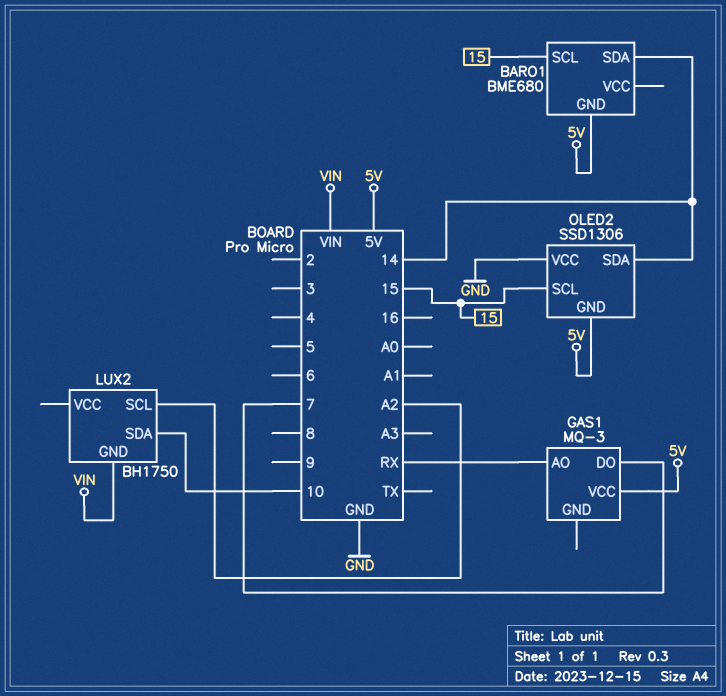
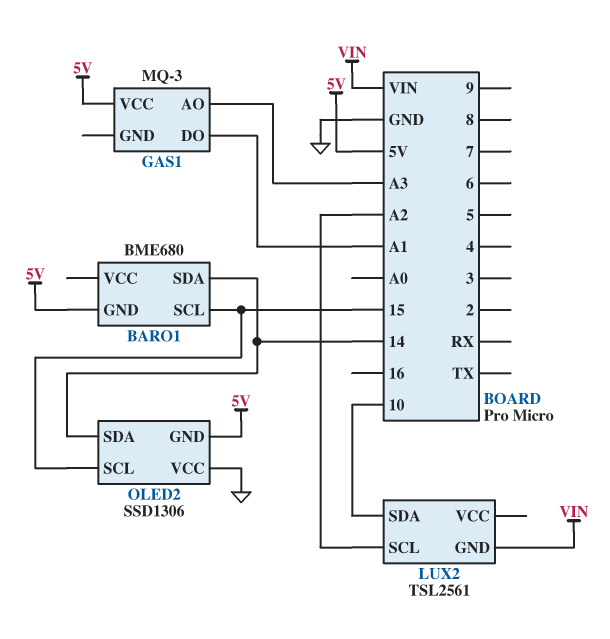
GAS1 pin AO: RX -> A3
GAS1 pin DO: 7 -> A1
LUX2: BH1750 -> TSL2561

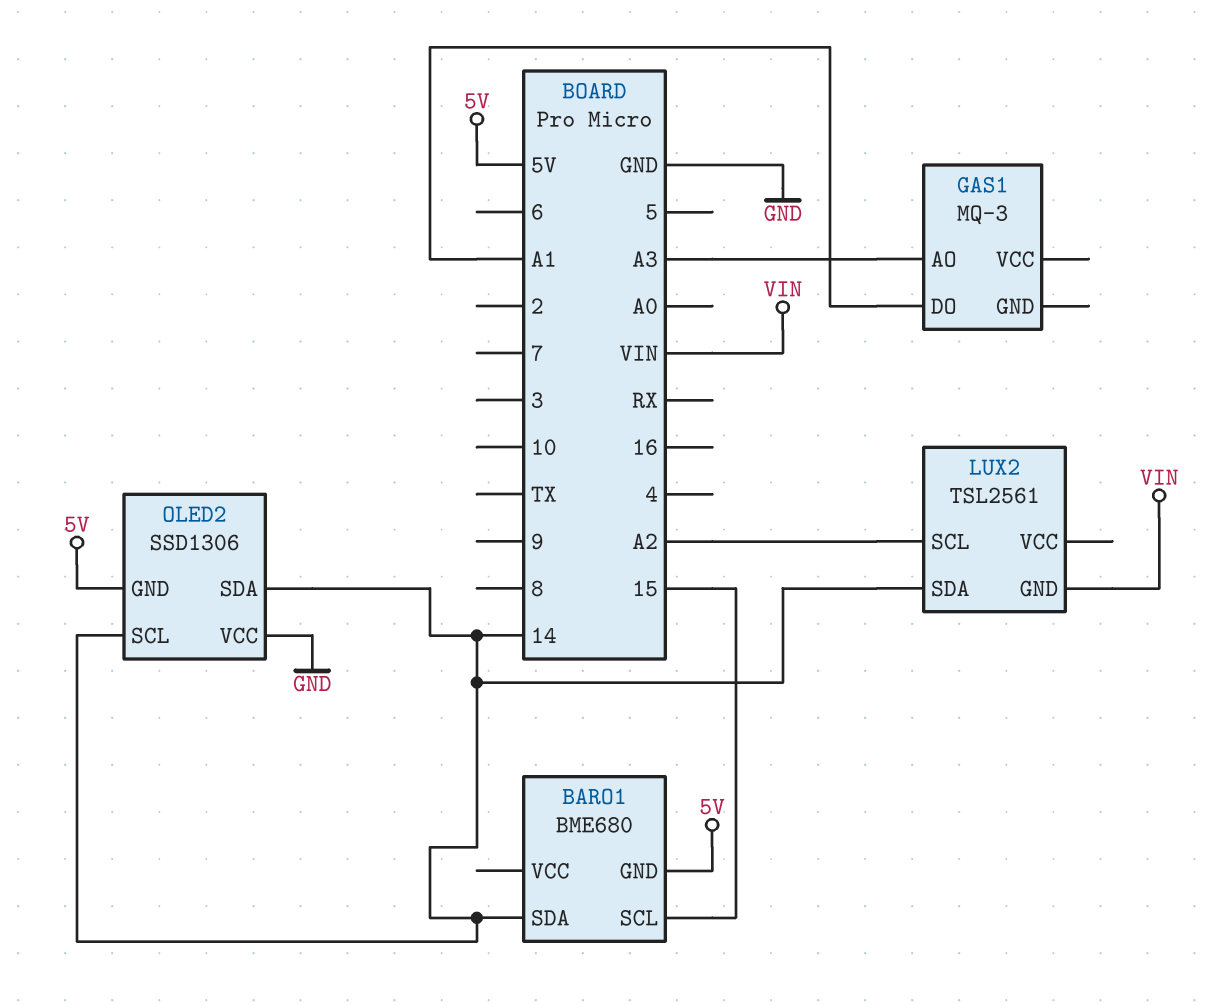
GAS1 pin VCC: 5V -> none
LUX2 pin SDA: 10 -> 14
OLED2 pin SCL: 15 -> 14

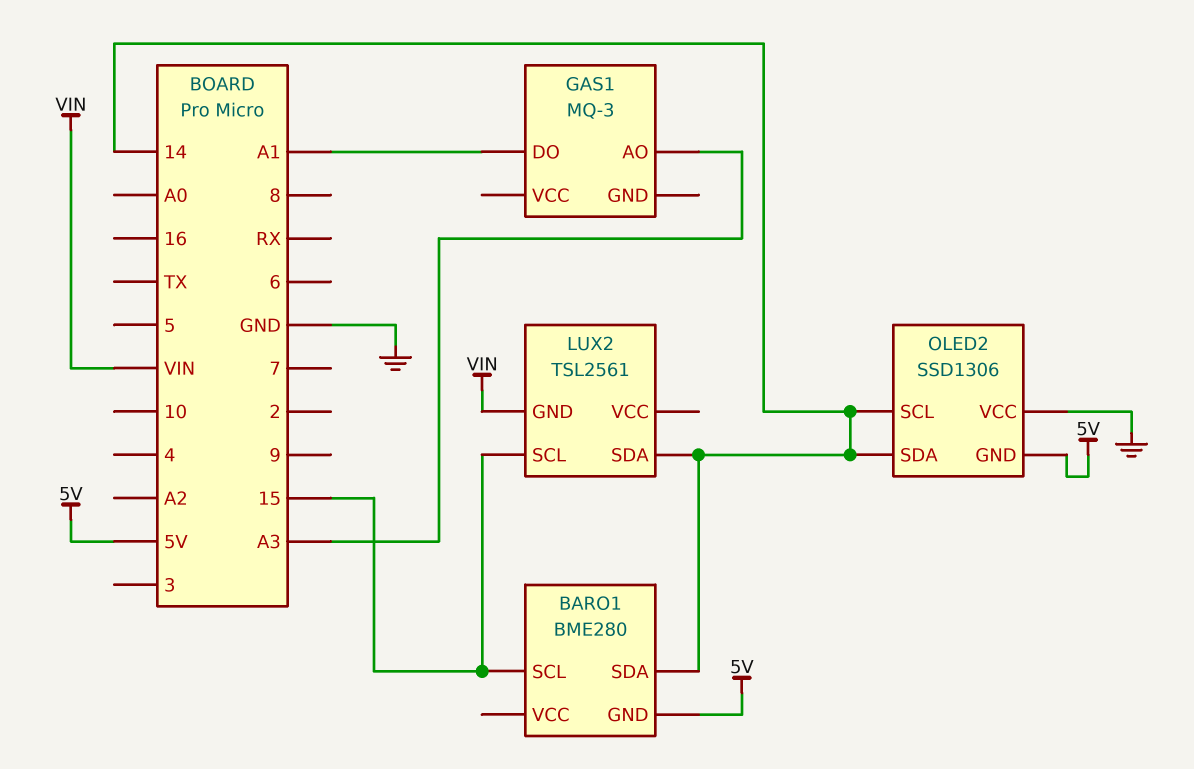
BARO1: BME680 -> BME280
LUX2 pin SCL: A2 -> 15

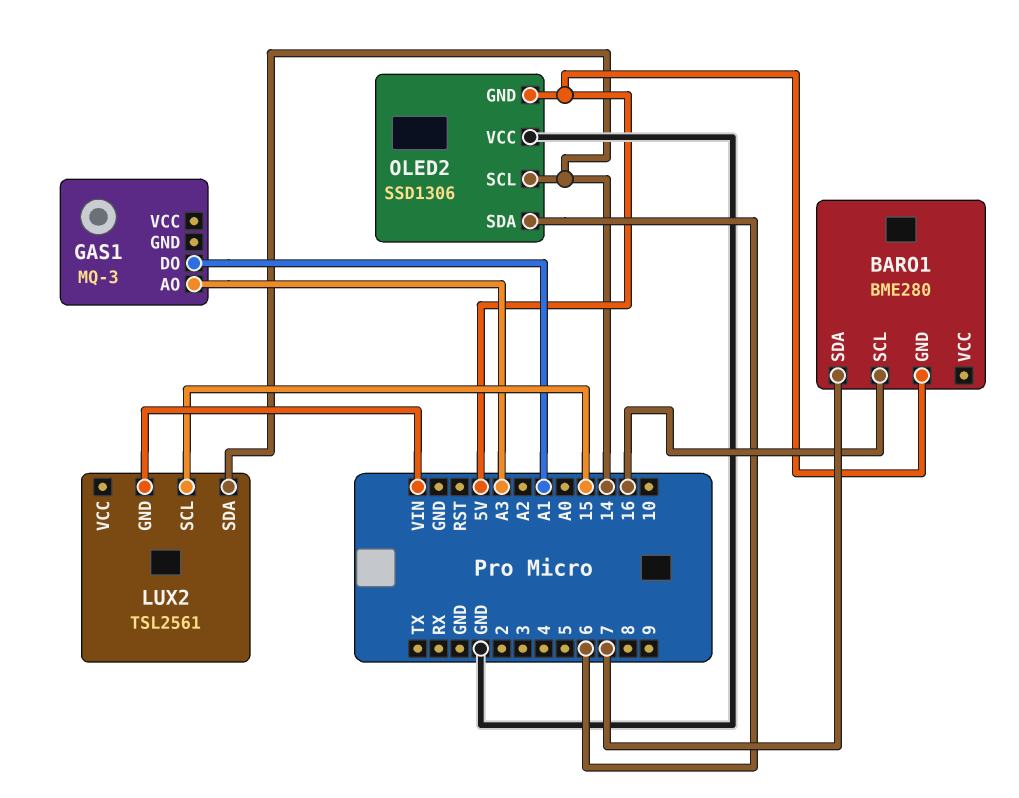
BARO1 pin SCL: 15 -> 16
BARO1 pin SDA: 14 -> 7
OLED2 pin SDA: 14 -> 6

